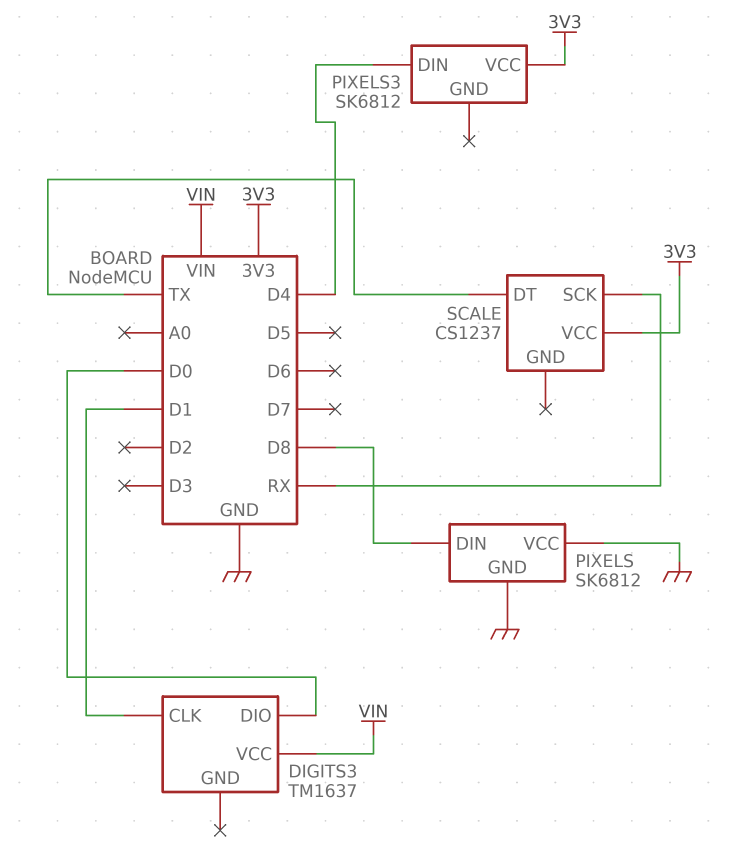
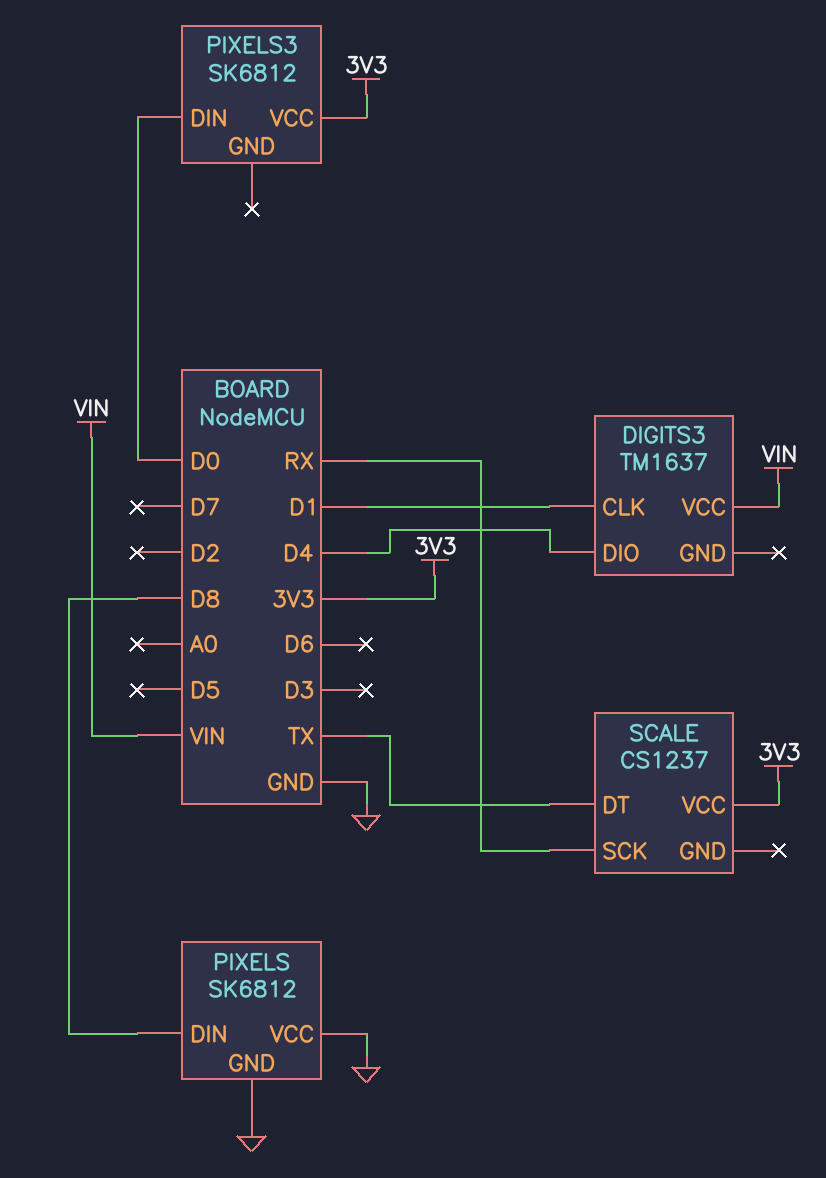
DIGITS3 pin DIO: D0 -> D4
PIXELS3 pin DIN: D4 -> D0

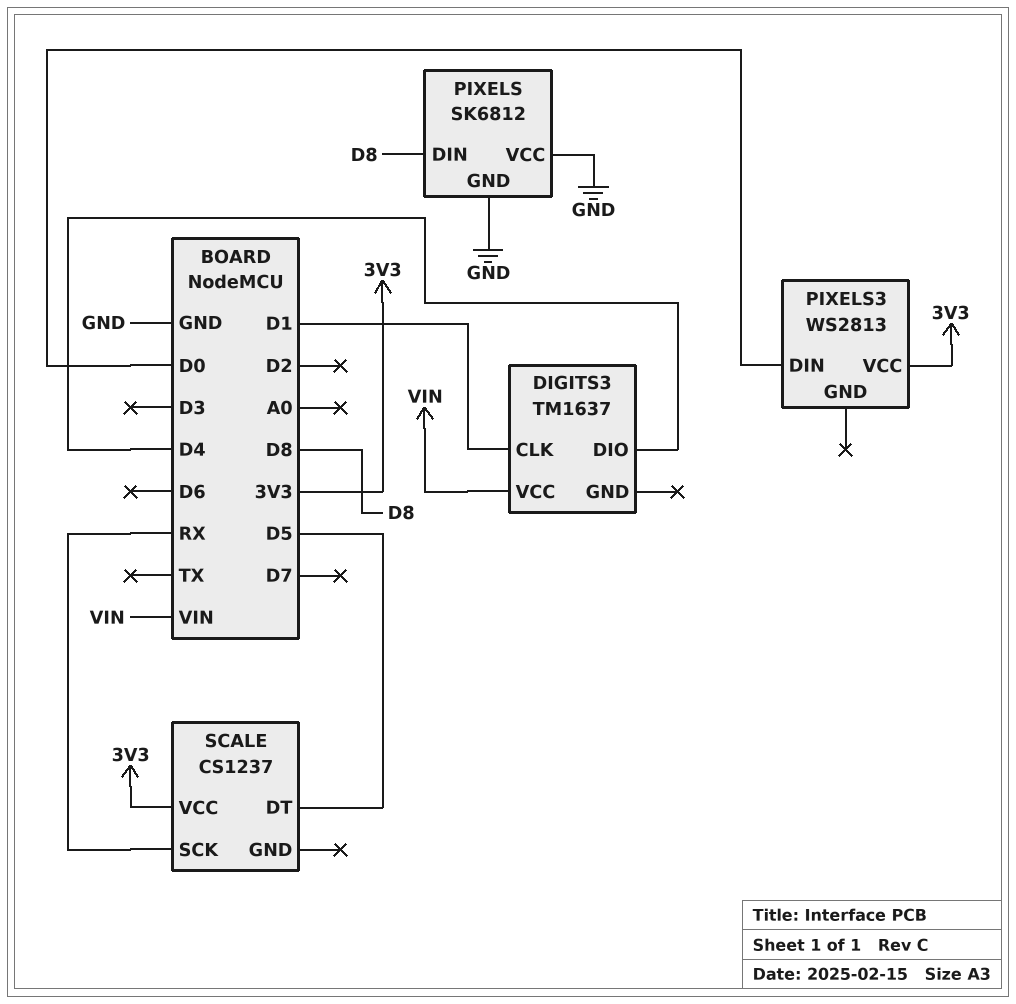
PIXELS3: SK6812 -> WS2813
SCALE pin DT: TX -> D5

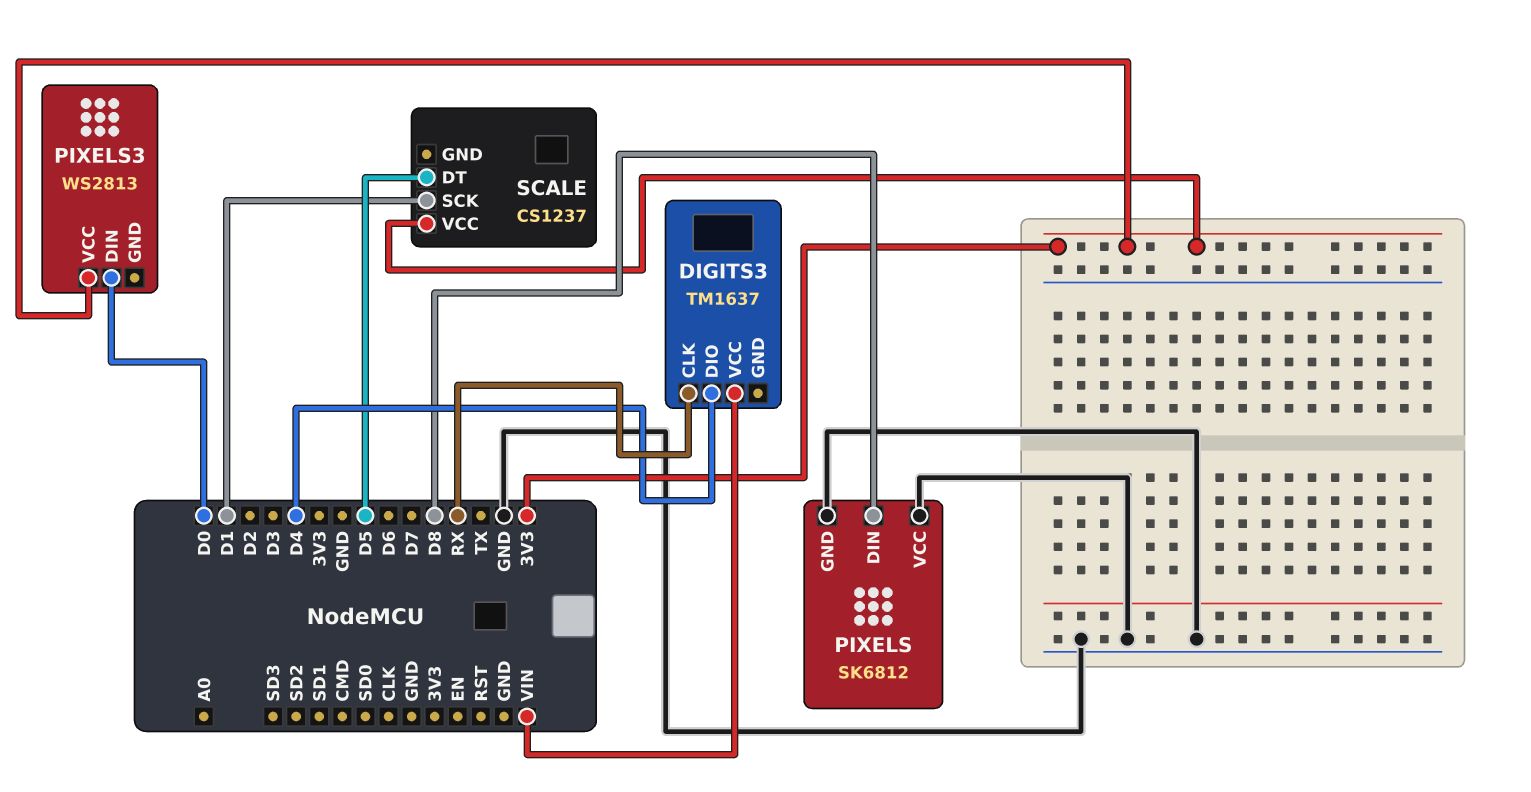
DIGITS3 pin CLK: D1 -> RX
SCALE pin SCK: RX -> D1

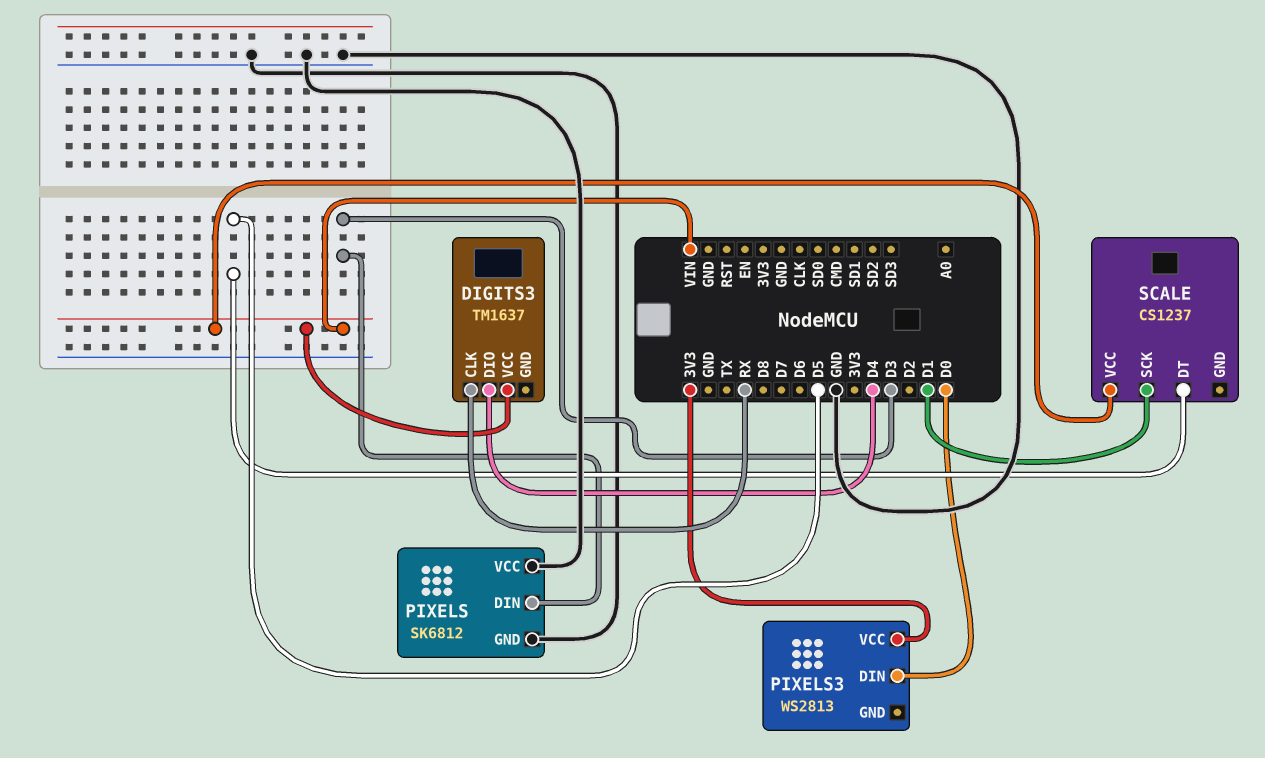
PIXELS pin DIN: D8 -> D3
SCALE pin VCC: 3V3 -> VIN

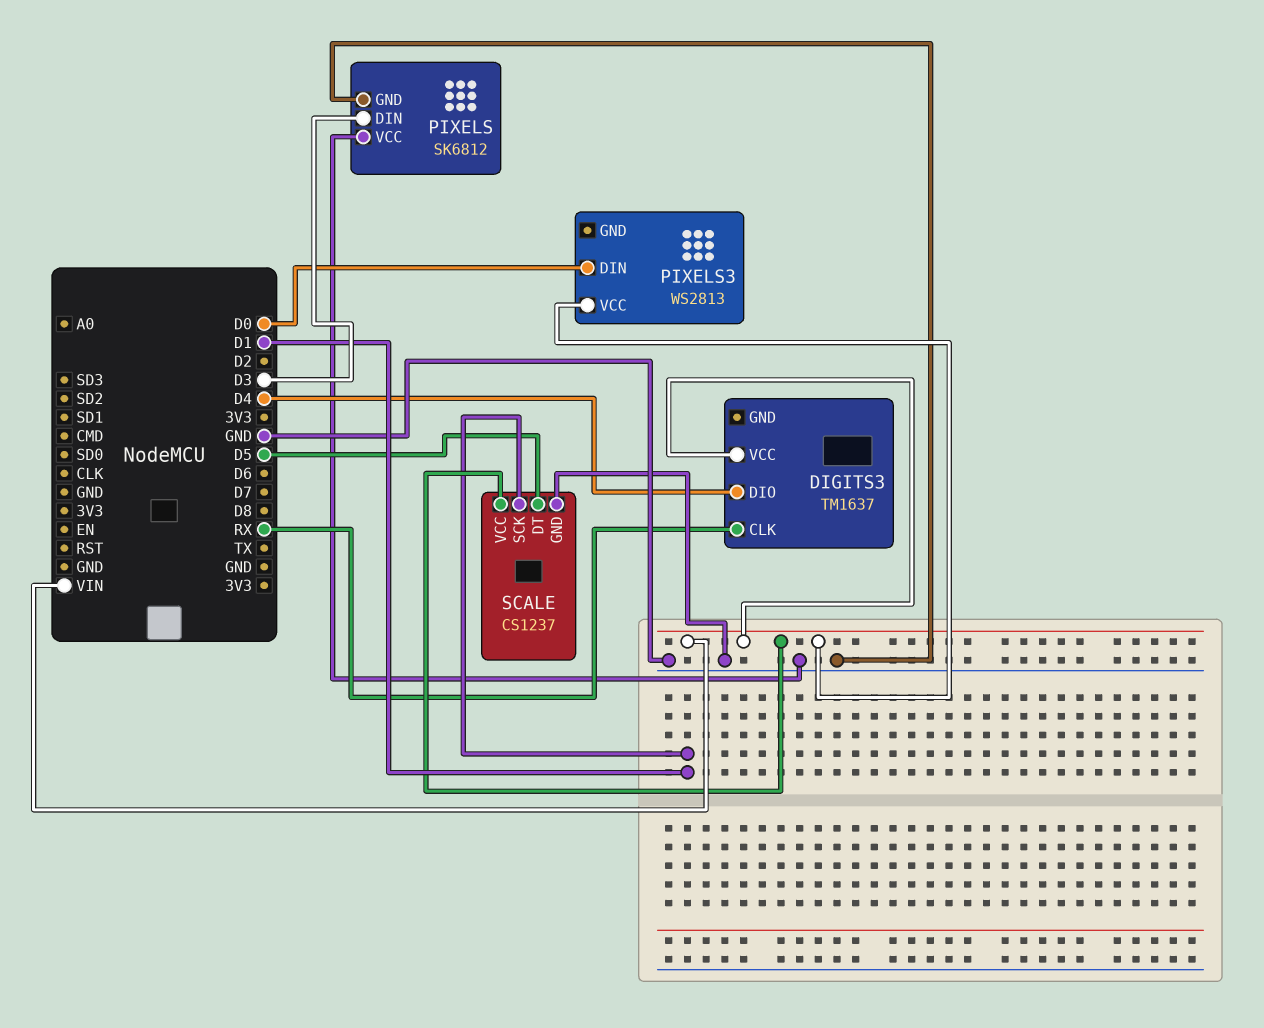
PIXELS3 pin VCC: 3V3 -> VIN
SCALE pin GND: none -> GND

